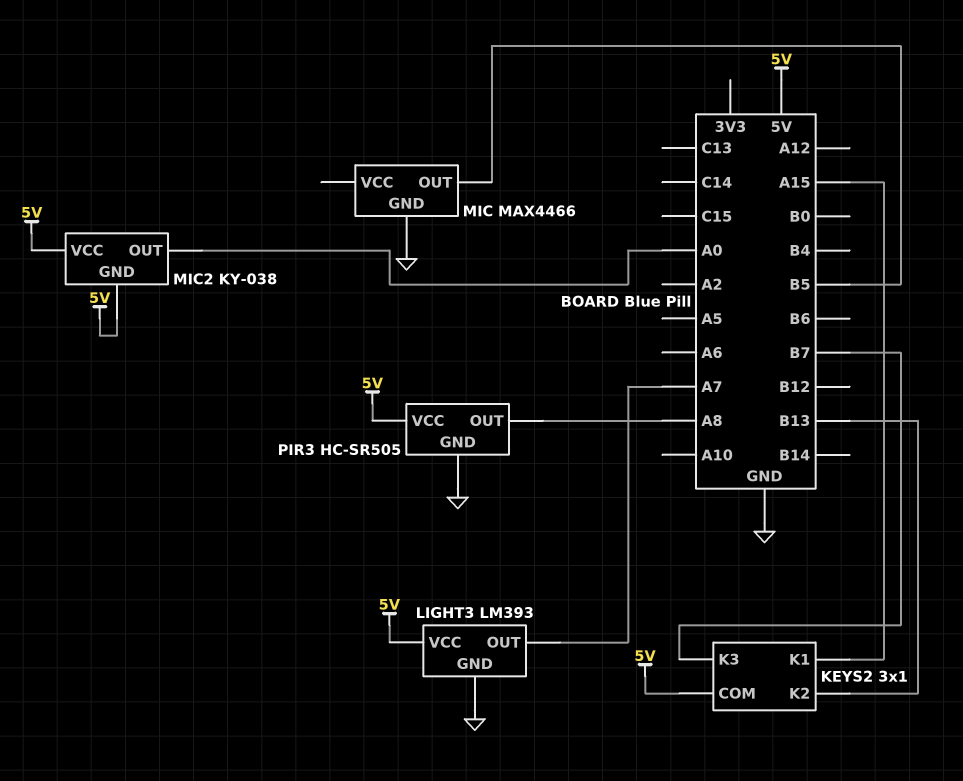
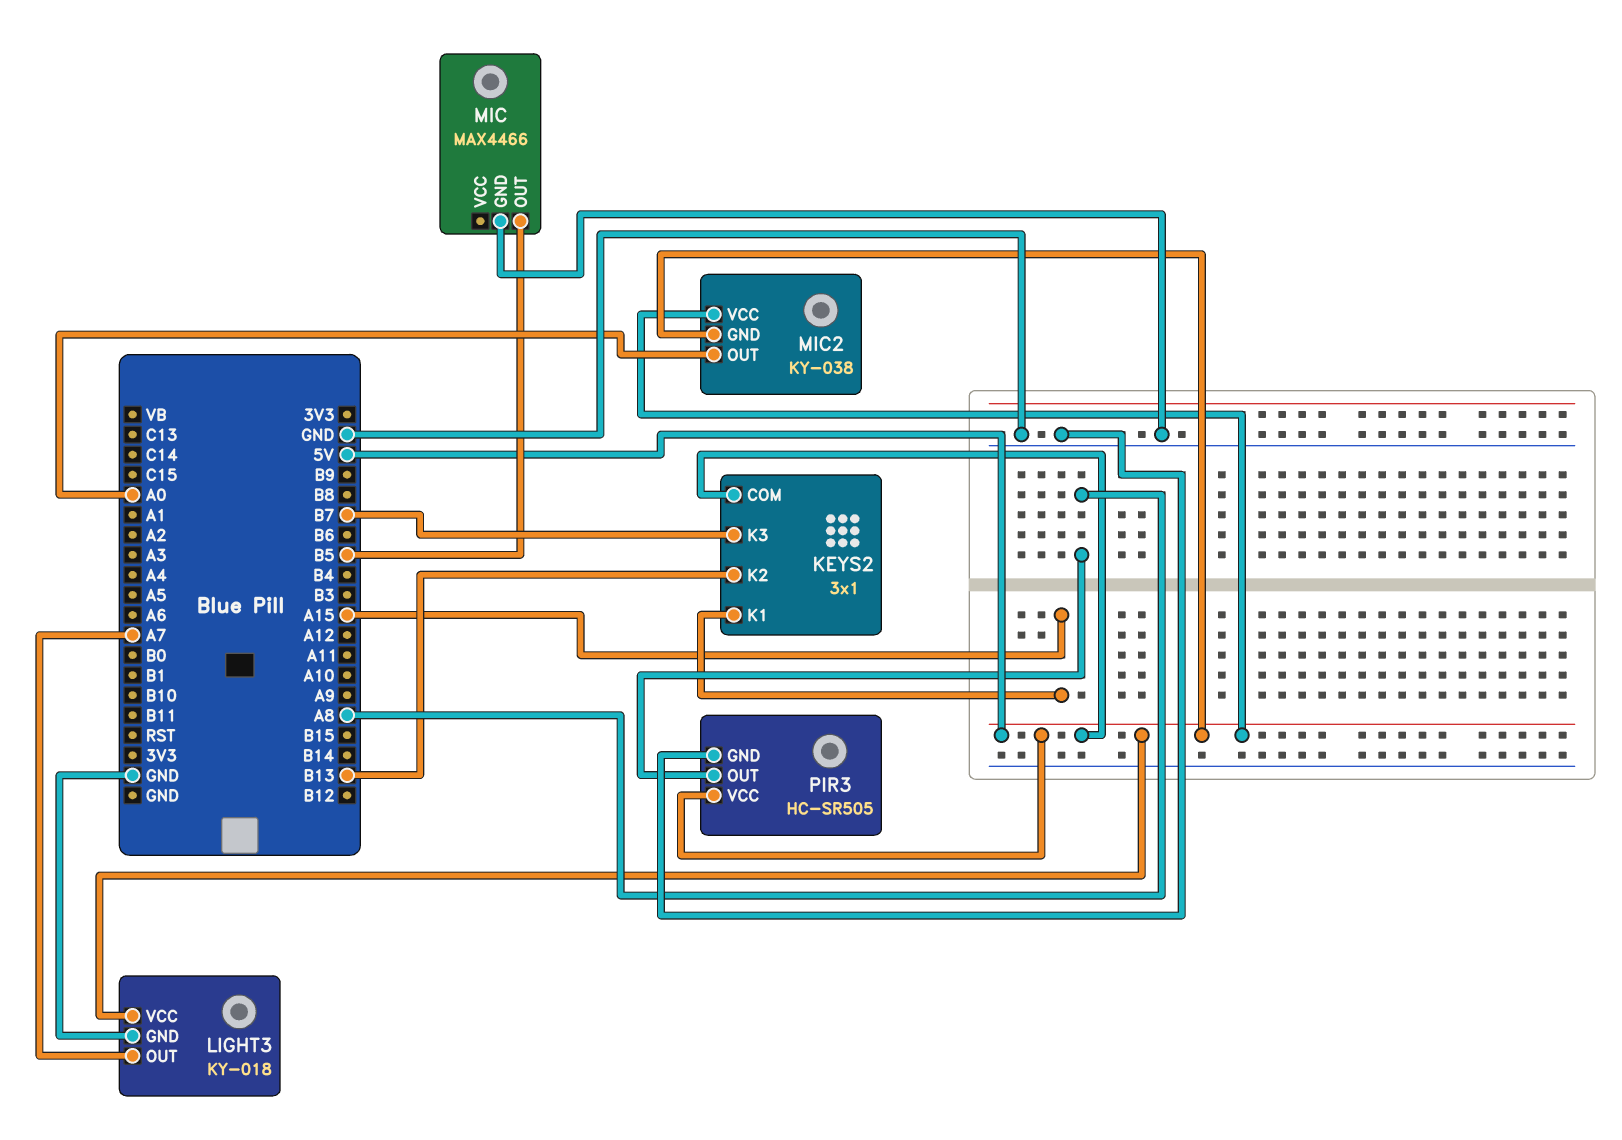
LIGHT3: LM393 -> KY-018

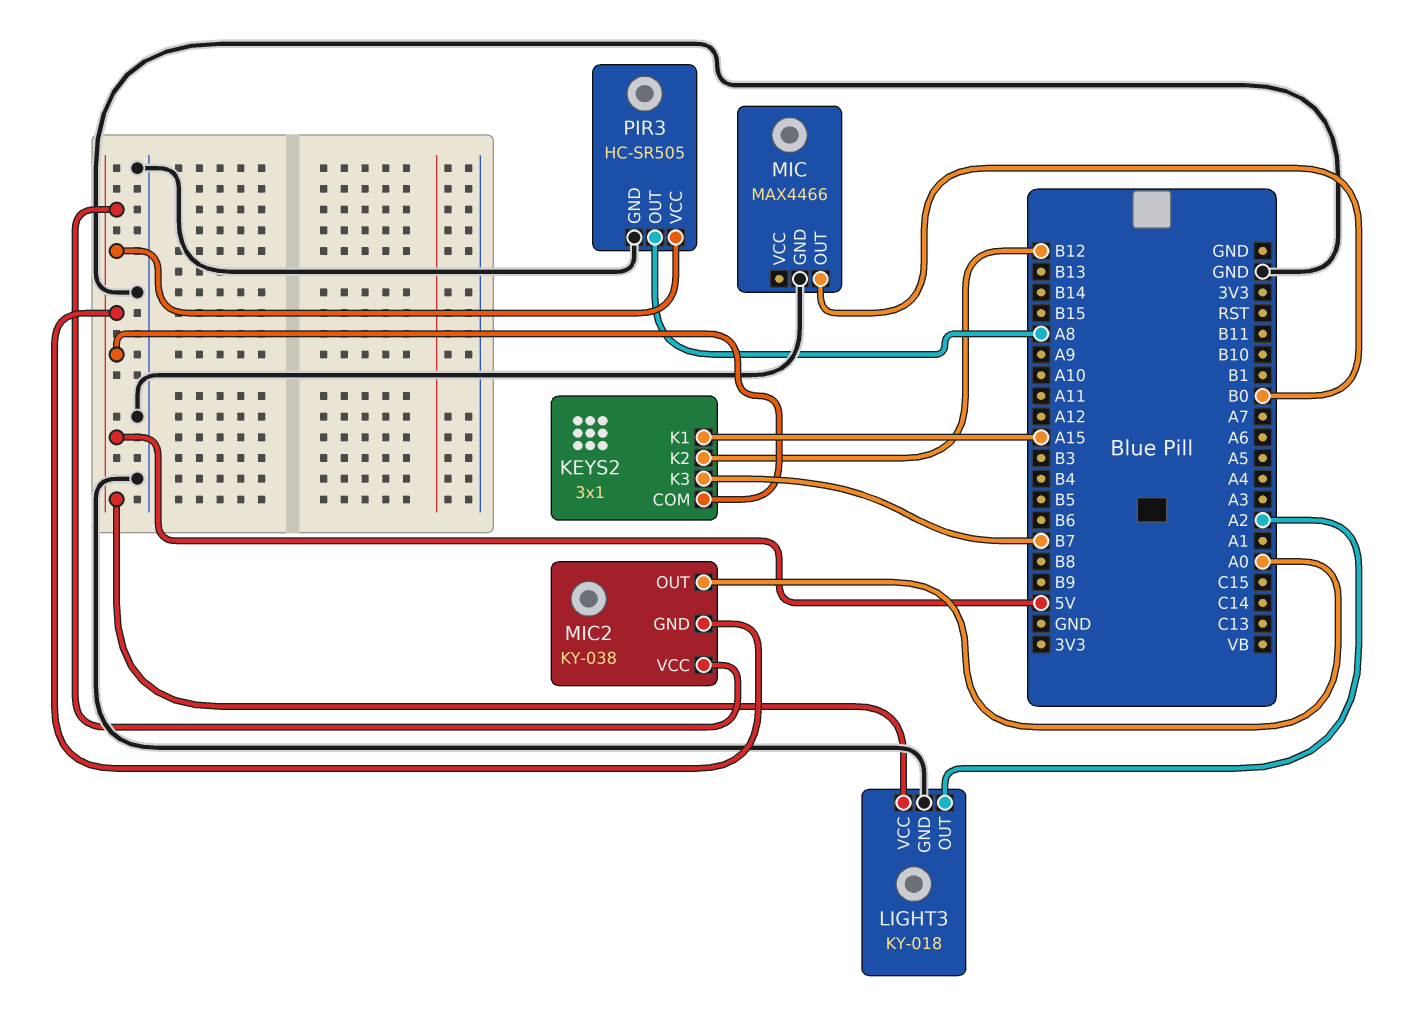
KEYS2 pin K2: B13 -> B12
LIGHT3 pin OUT: A7 -> A2
MIC pin OUT: B5 -> B0

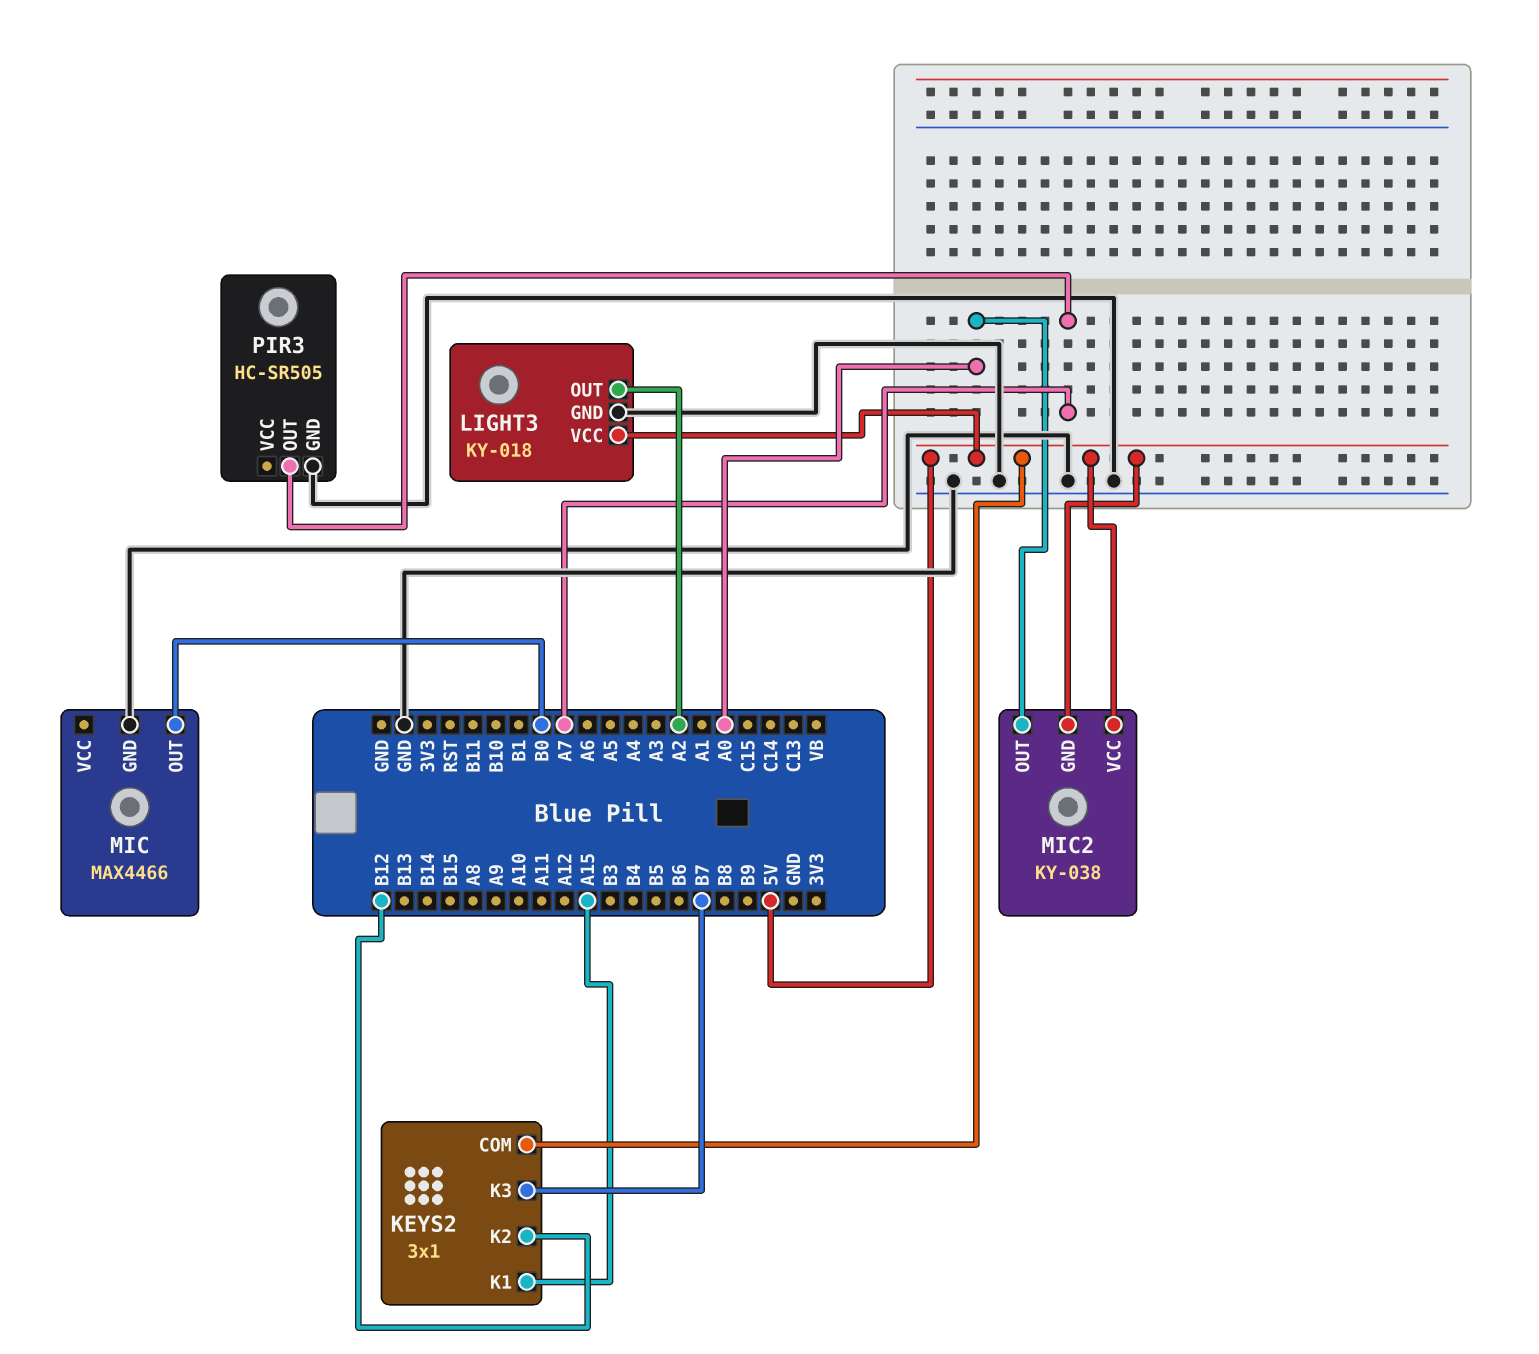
PIR3 pin OUT: A8 -> A7
PIR3 pin VCC: 5V -> none

